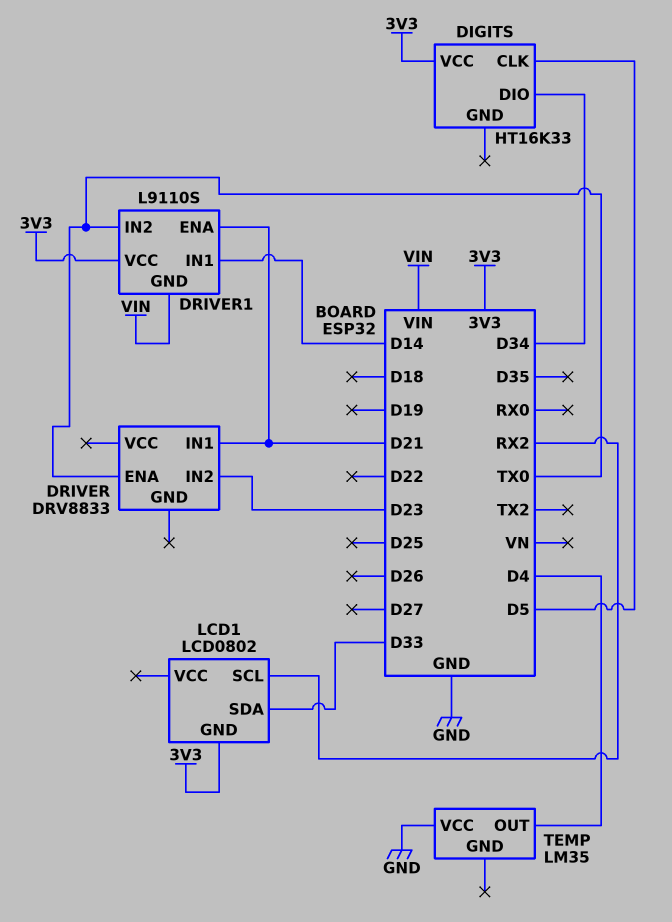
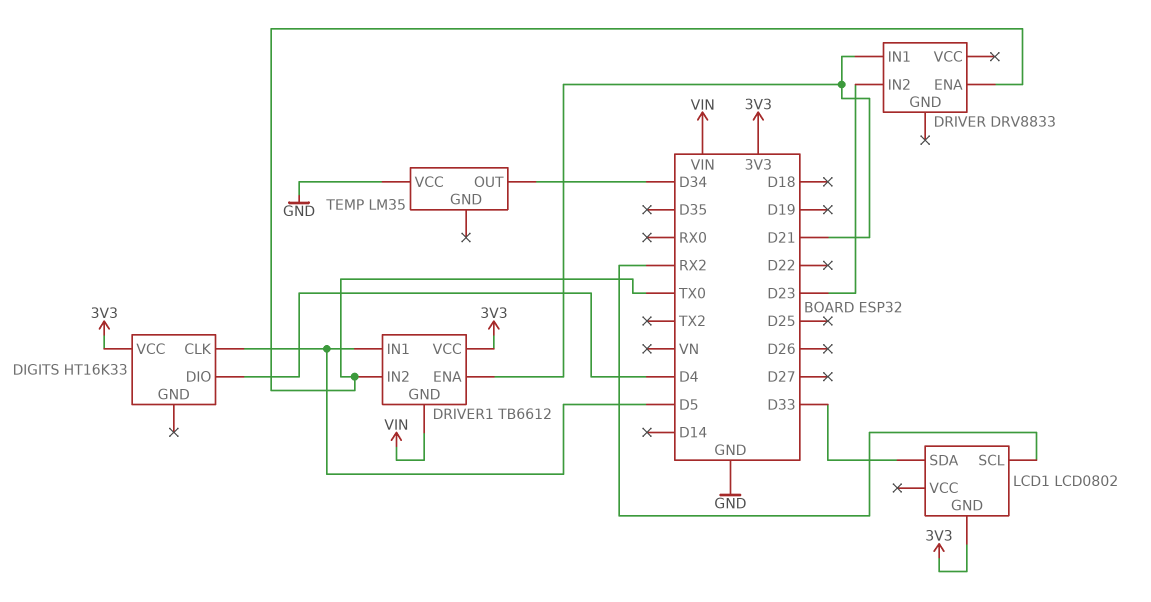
DIGITS pin DIO: D34 -> D4
DRIVER1: L9110S -> TB6612
DRIVER1 pin IN1: D14 -> D5
TEMP pin OUT: D4 -> D34

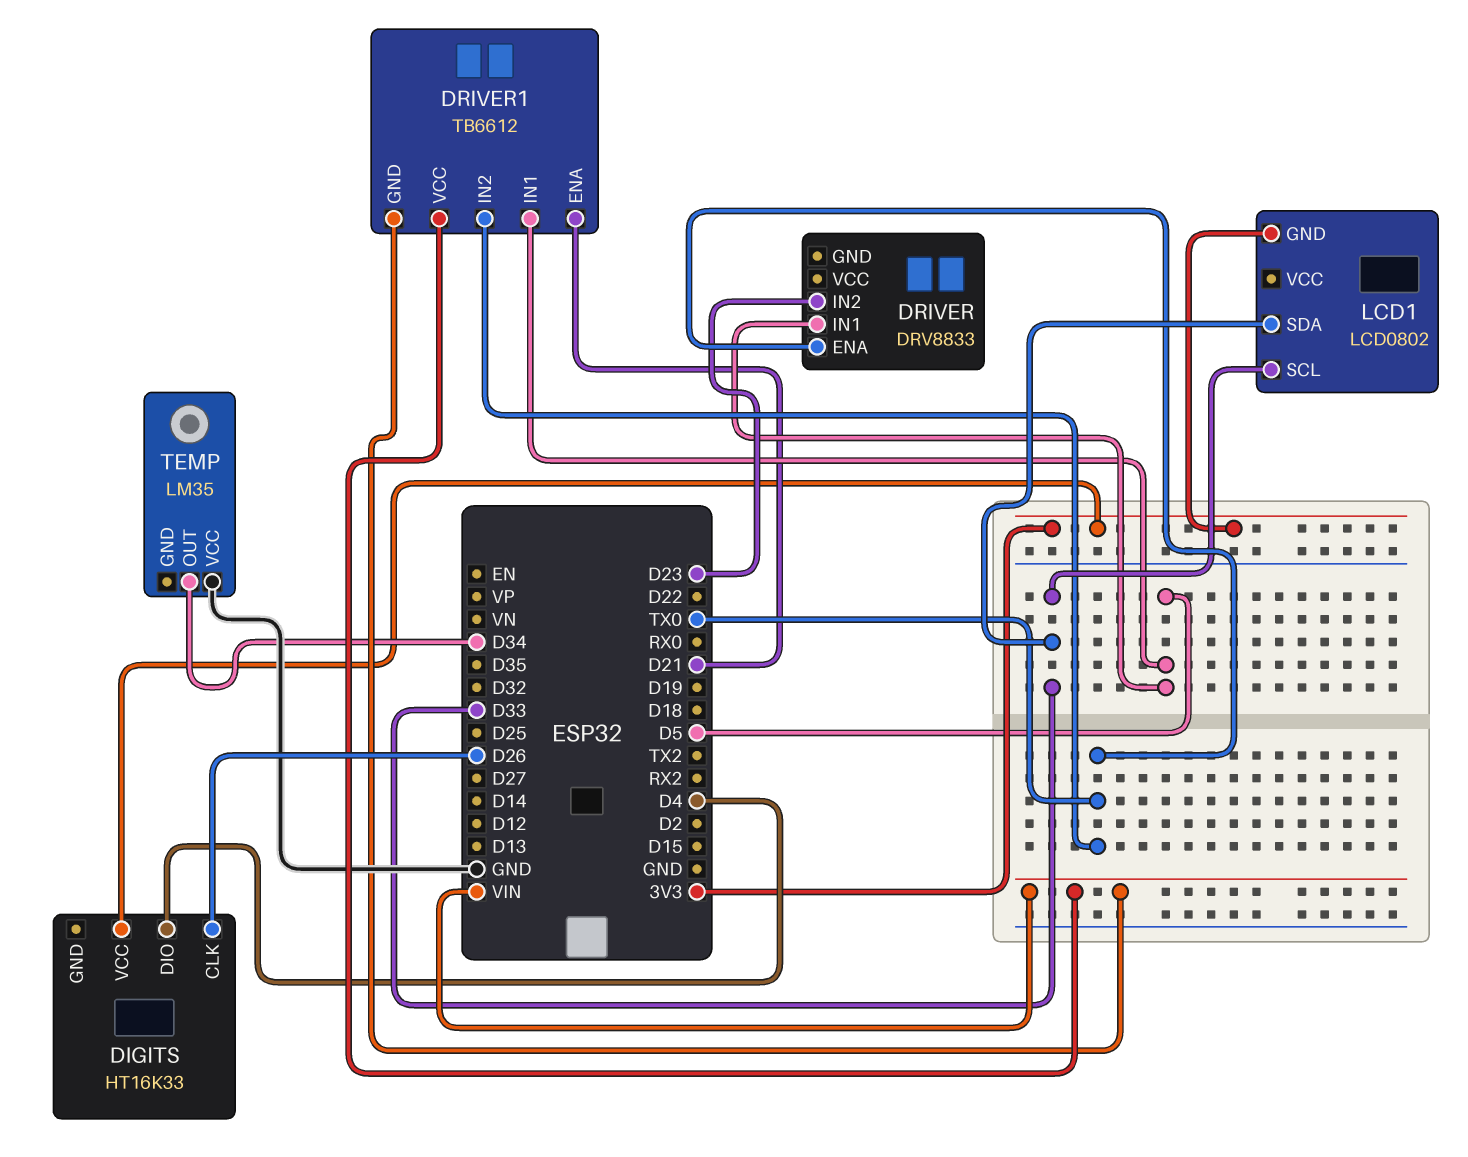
DIGITS pin CLK: D5 -> D26
DRIVER pin IN1: D21 -> D5
DRIVER1 pin VCC: 3V3 -> VIN
LCD1 pin SCL: RX2 -> D33

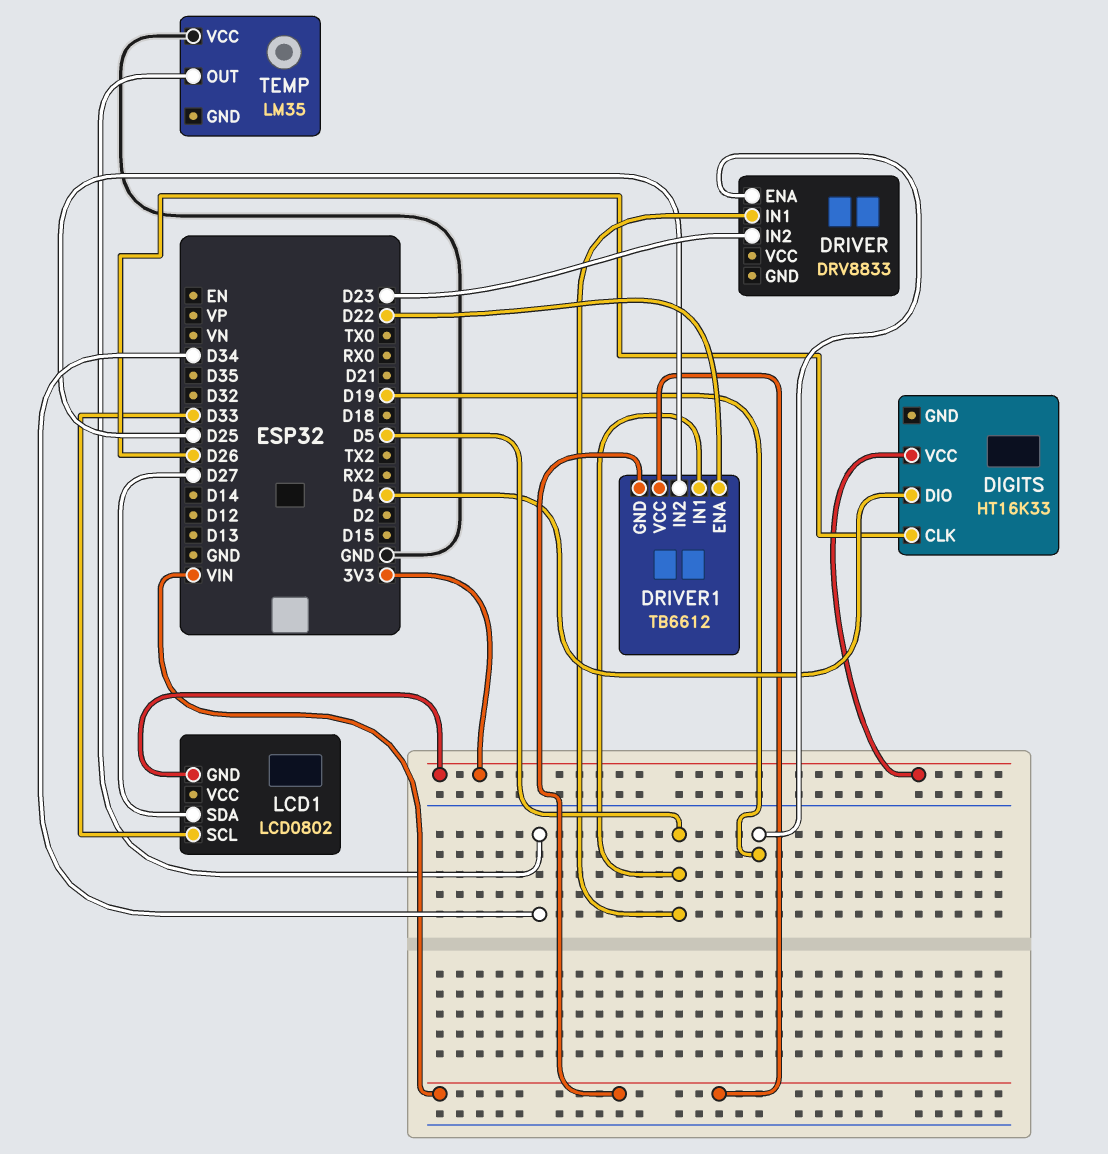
DRIVER pin ENA: TX0 -> D19
DRIVER1 pin ENA: D21 -> D22
DRIVER1 pin IN2: TX0 -> D25
LCD1 pin SDA: D33 -> D27

